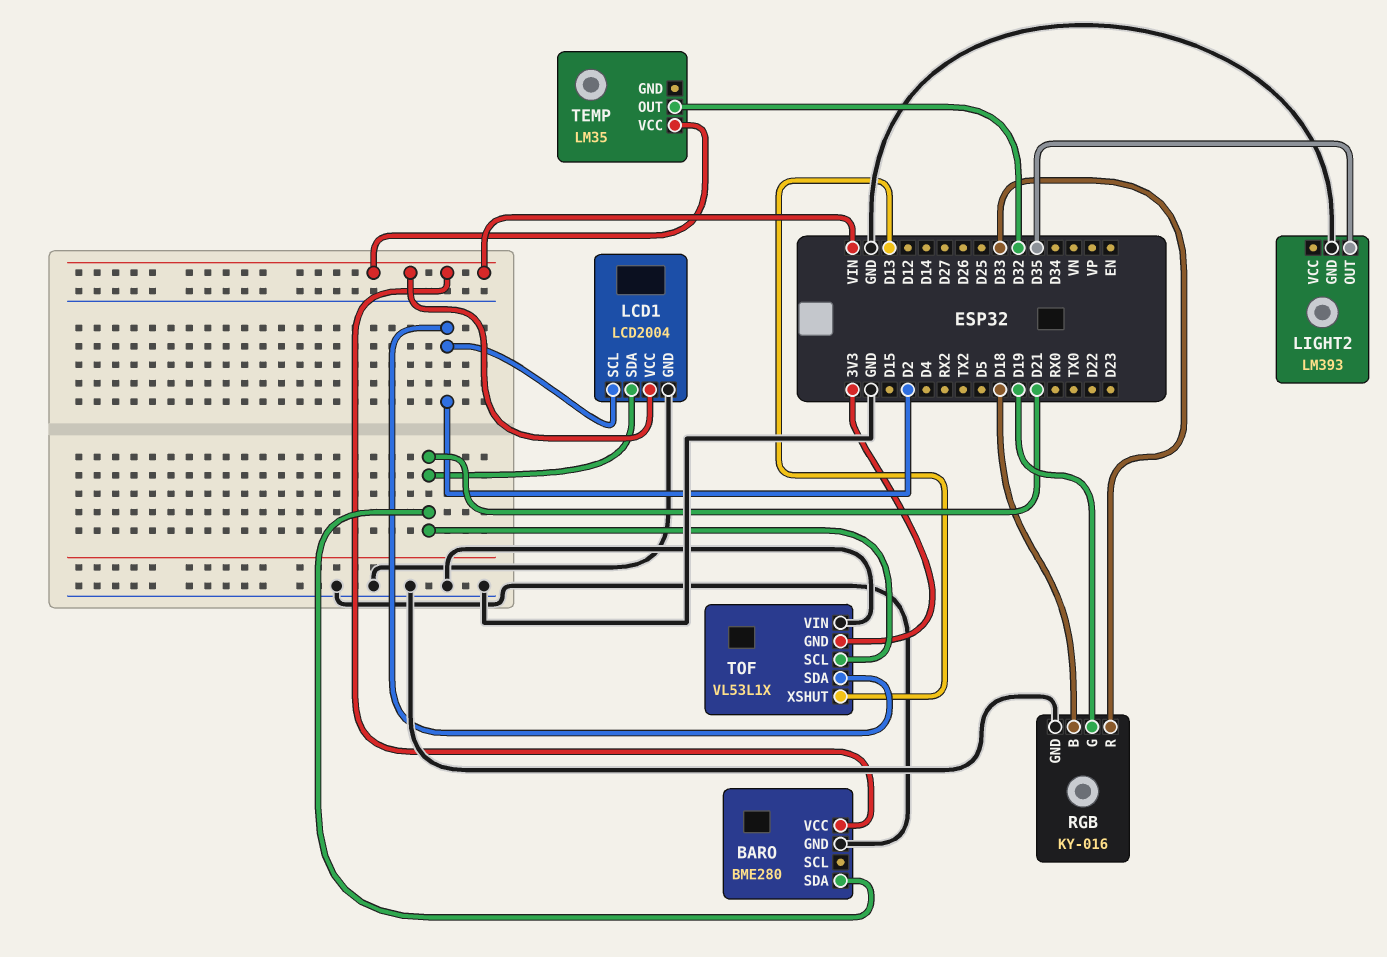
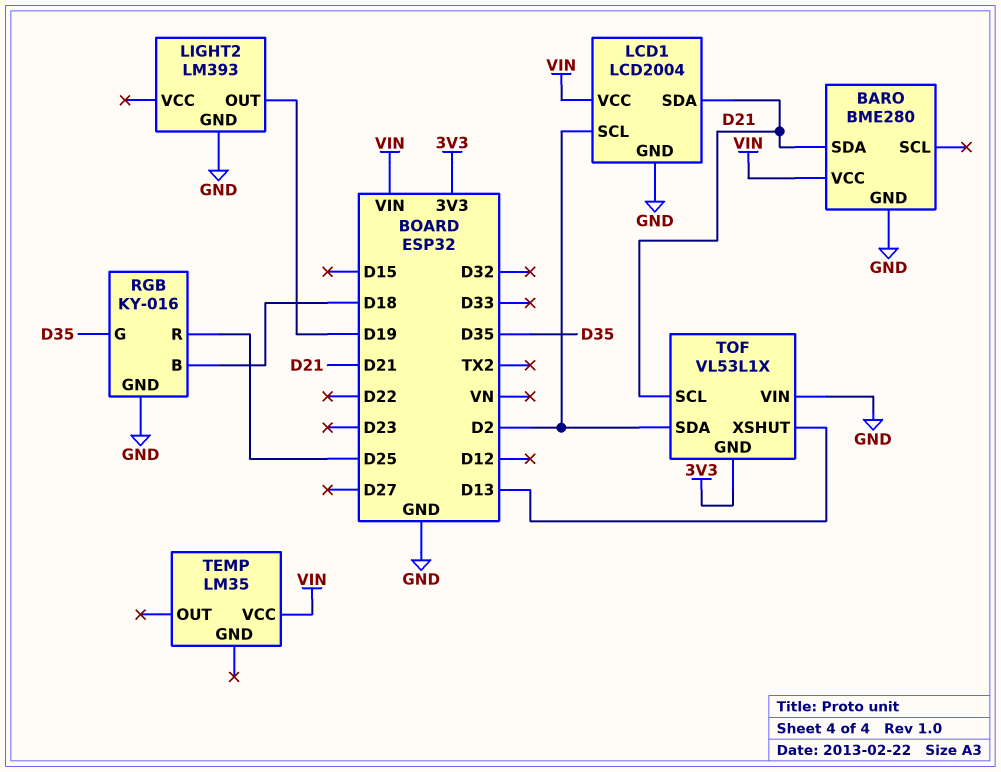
LIGHT2 pin OUT: D35 -> D19
RGB pin G: D19 -> D35
RGB pin R: D33 -> D25
TEMP pin OUT: D32 -> none

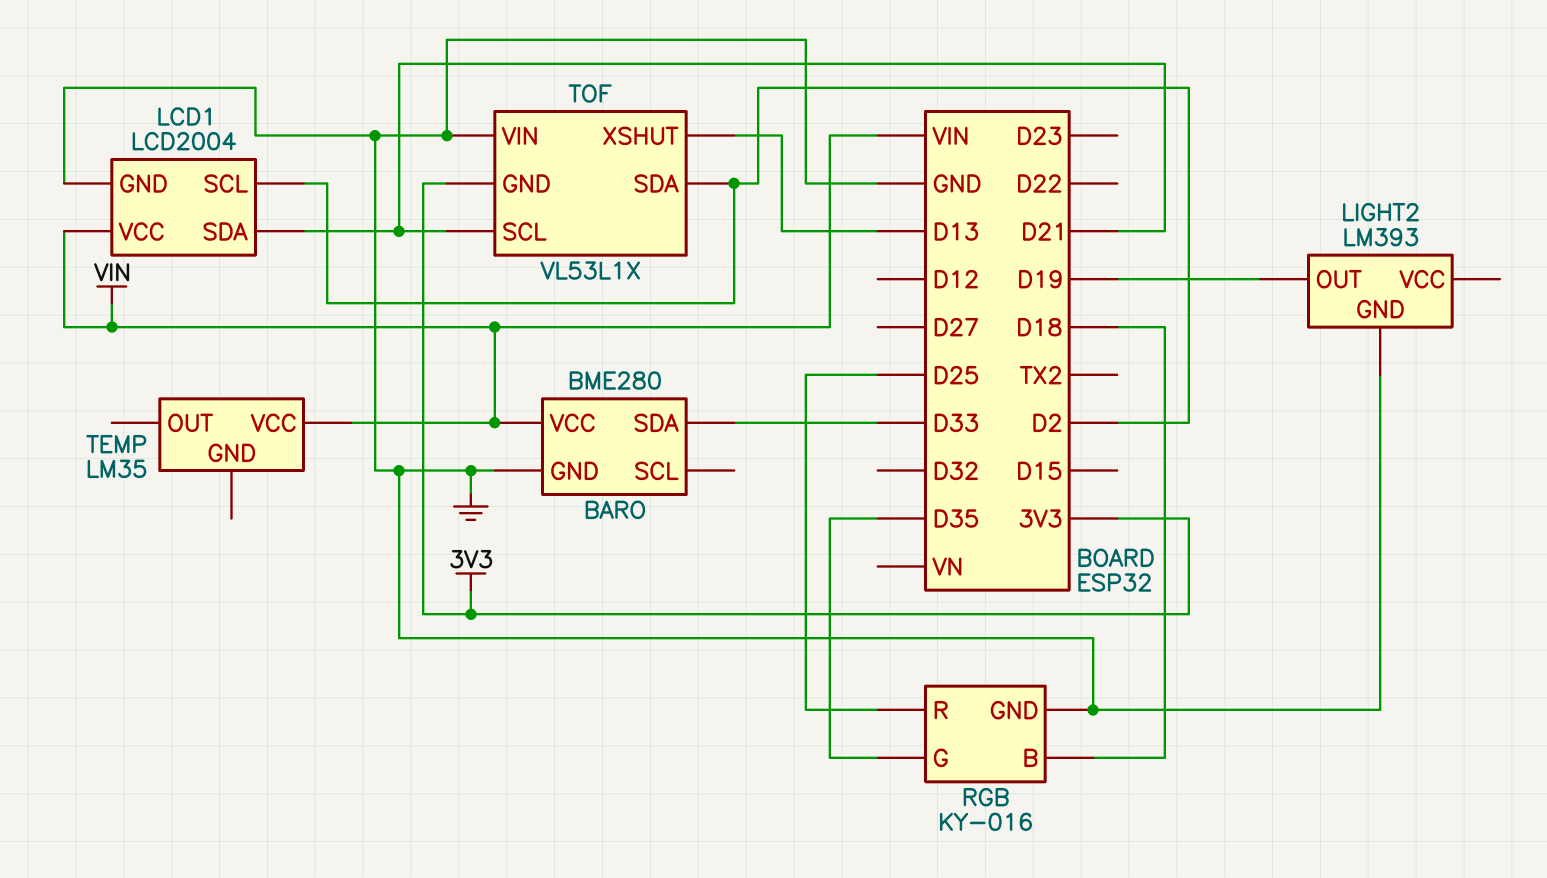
BARO pin SDA: D21 -> D33

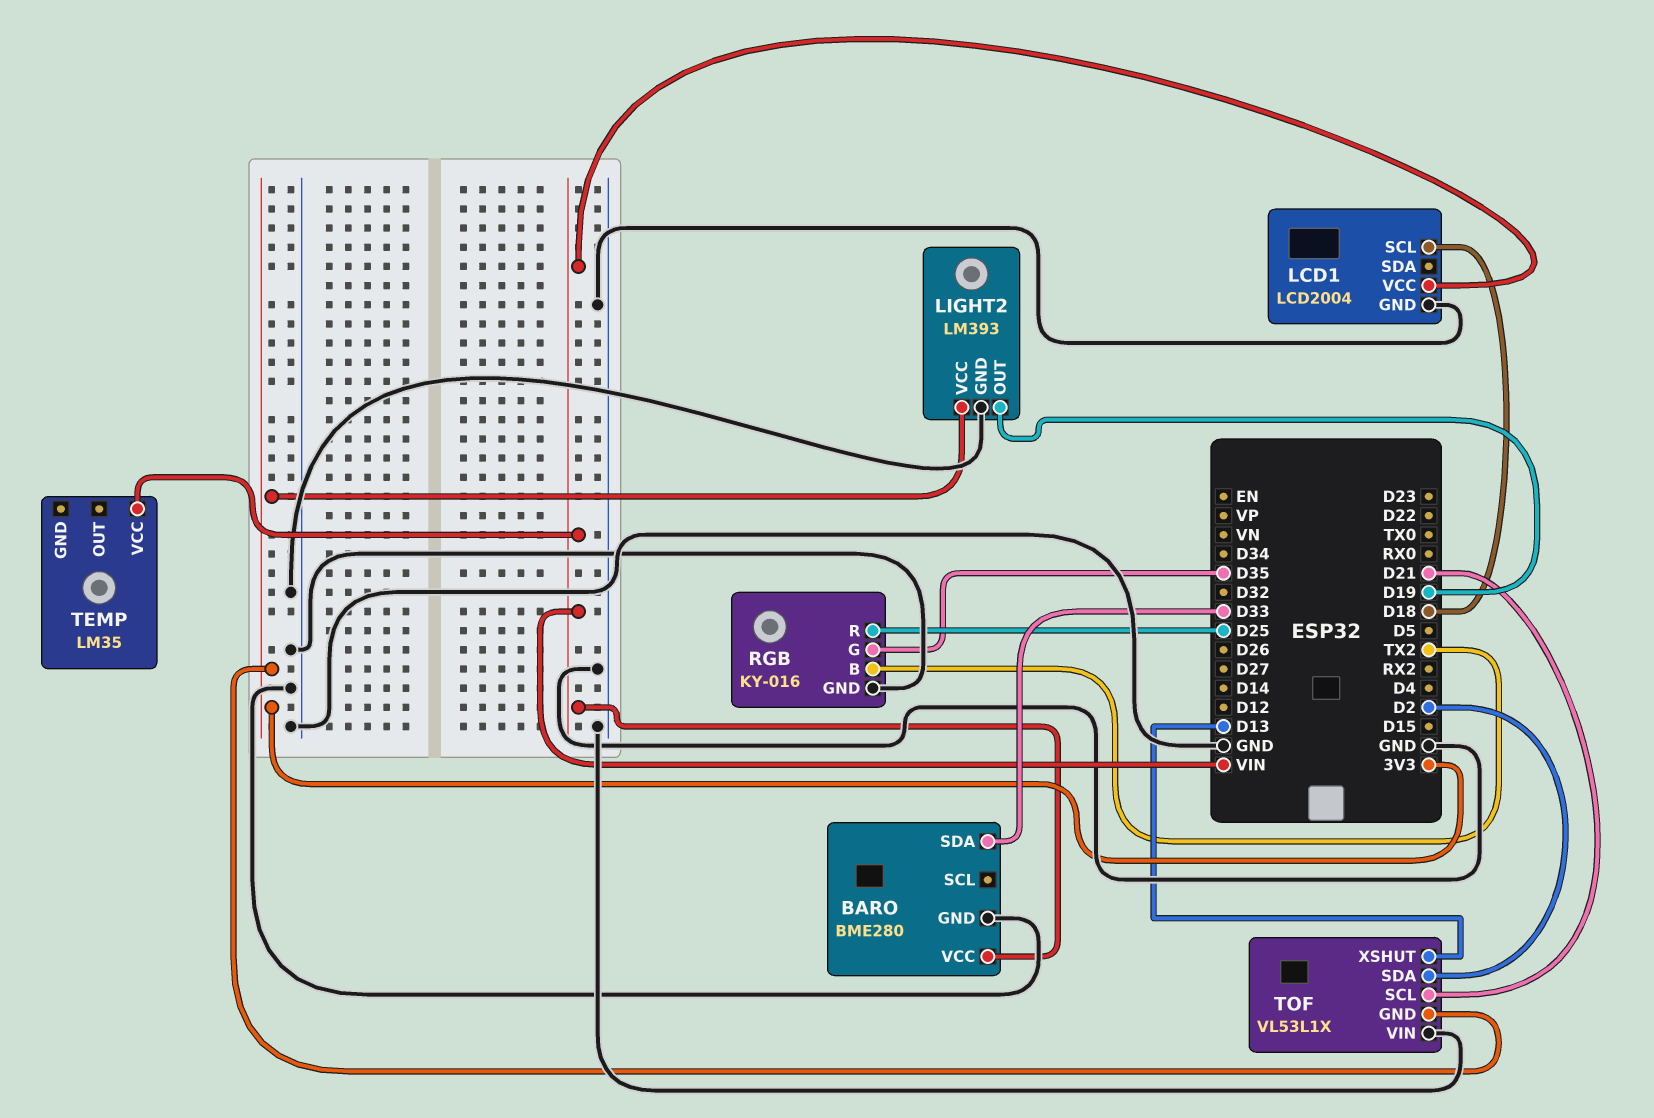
LCD1 pin SCL: D2 -> D18
LCD1 pin SDA: D21 -> none
LIGHT2 pin VCC: none -> 3V3
RGB pin B: D18 -> TX2

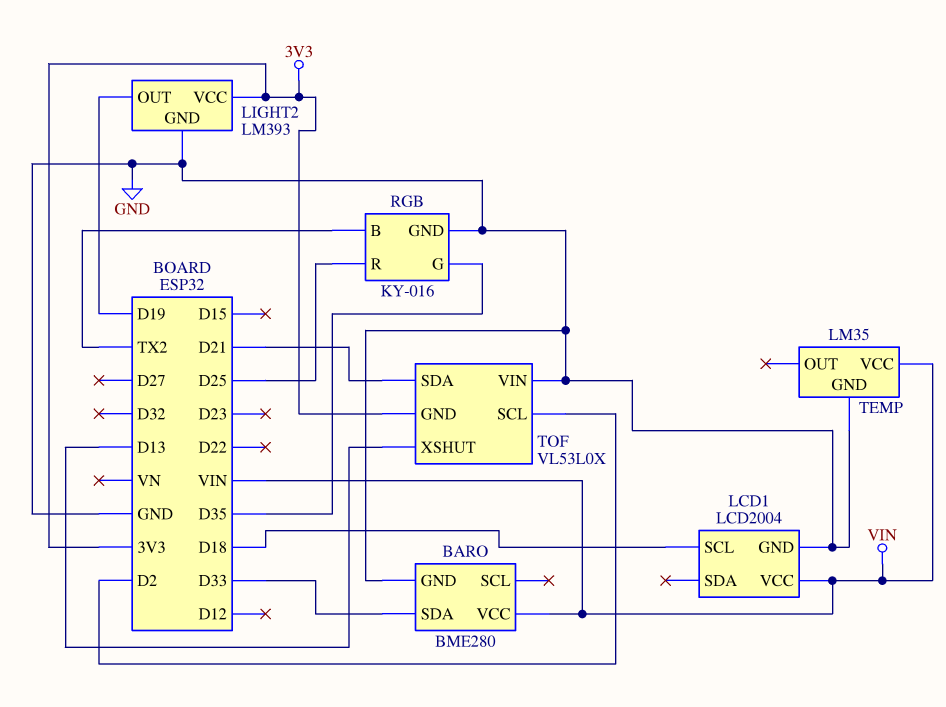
TEMP pin GND: none -> GND
TOF: VL53L1X -> VL53L0X
TOF pin SCL: D21 -> D2
TOF pin SDA: D2 -> D21

